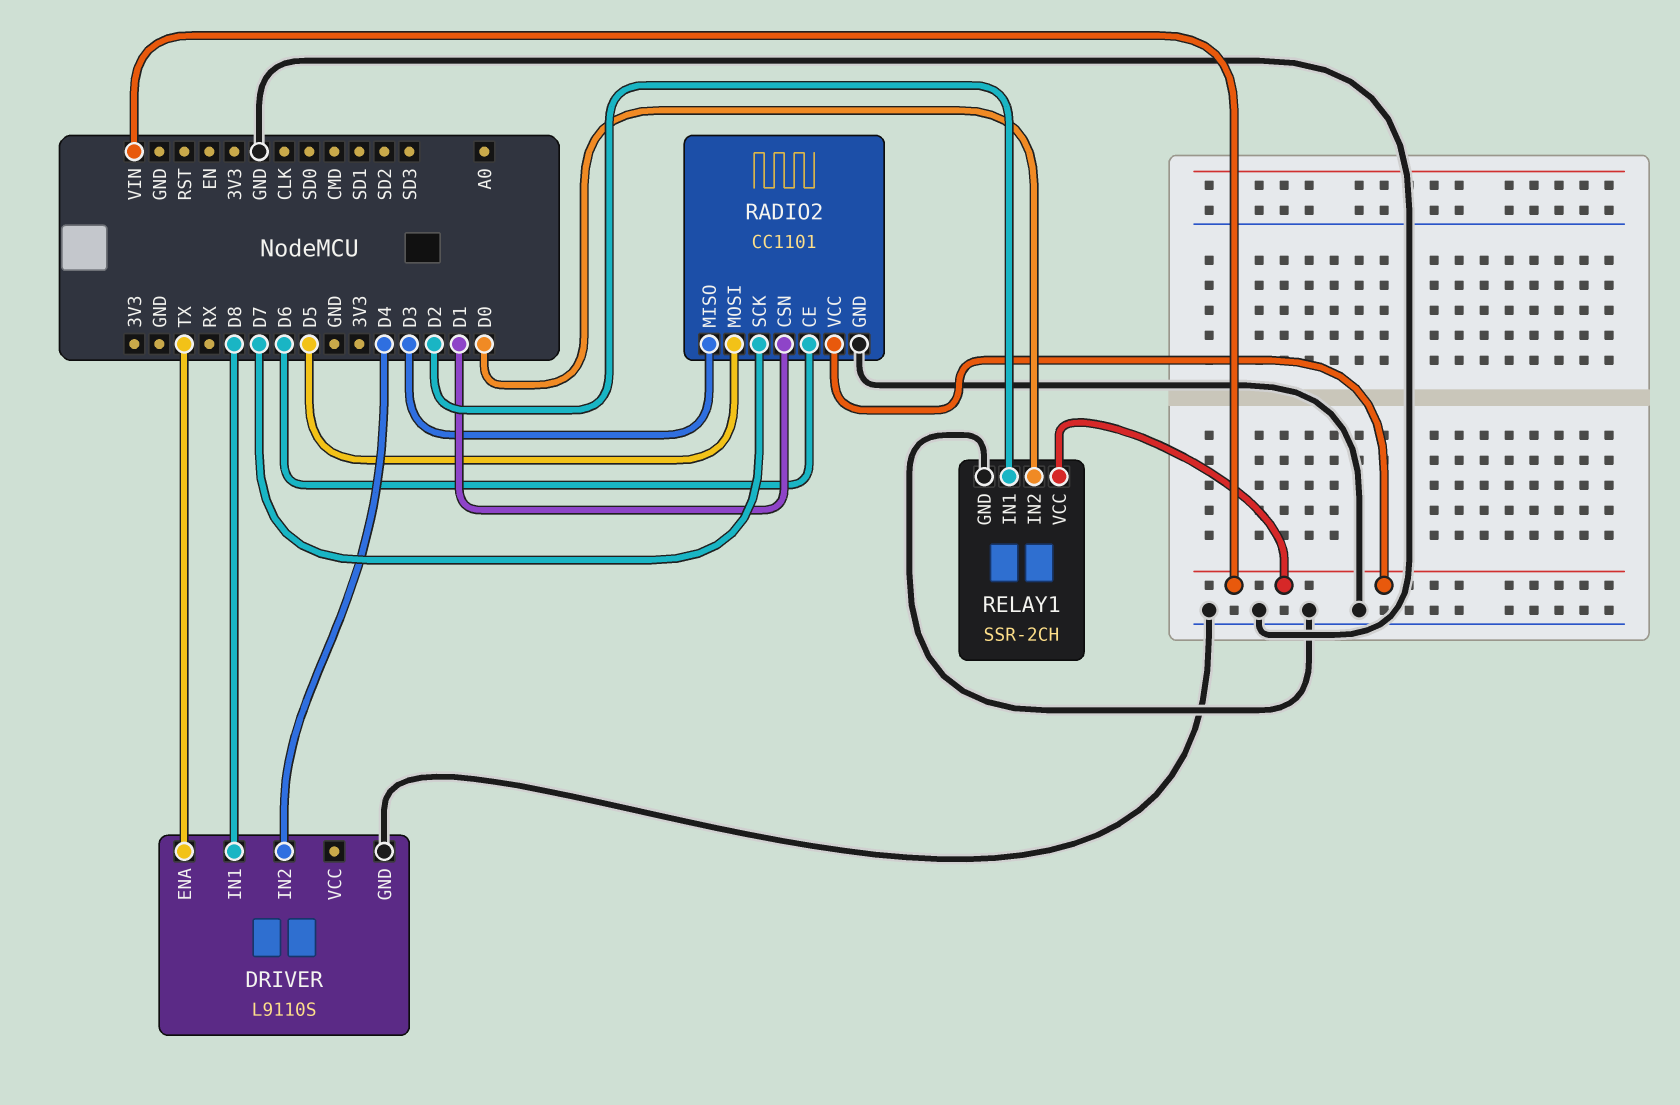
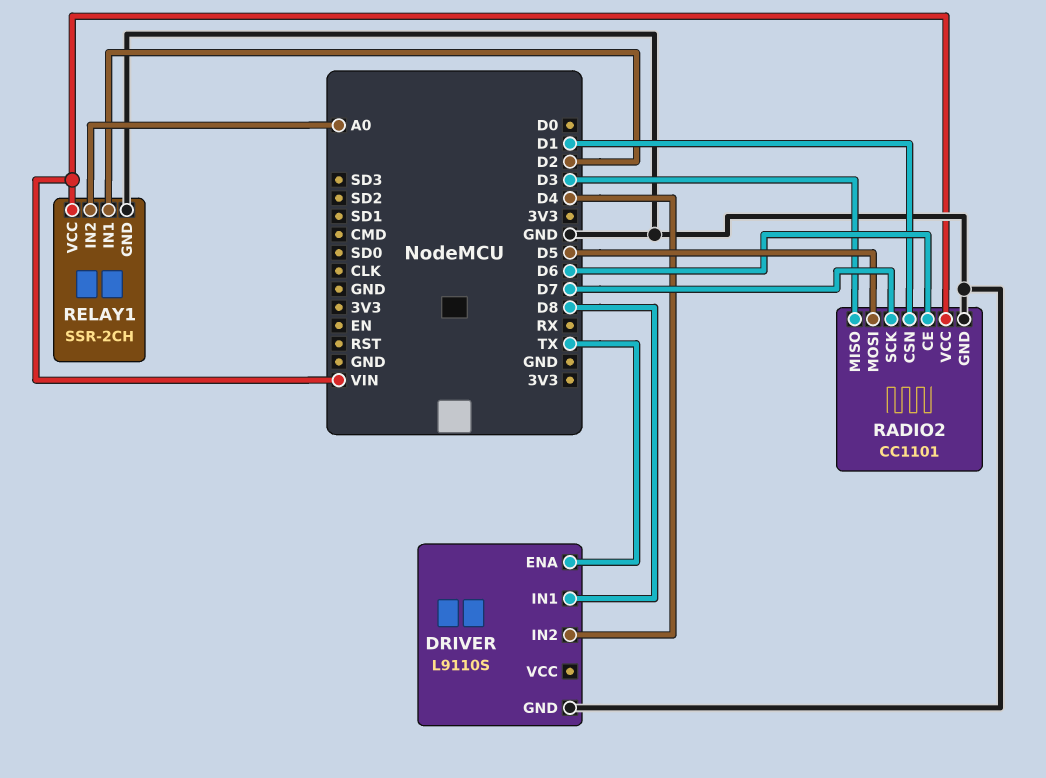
RELAY1 pin IN2: D0 -> A0

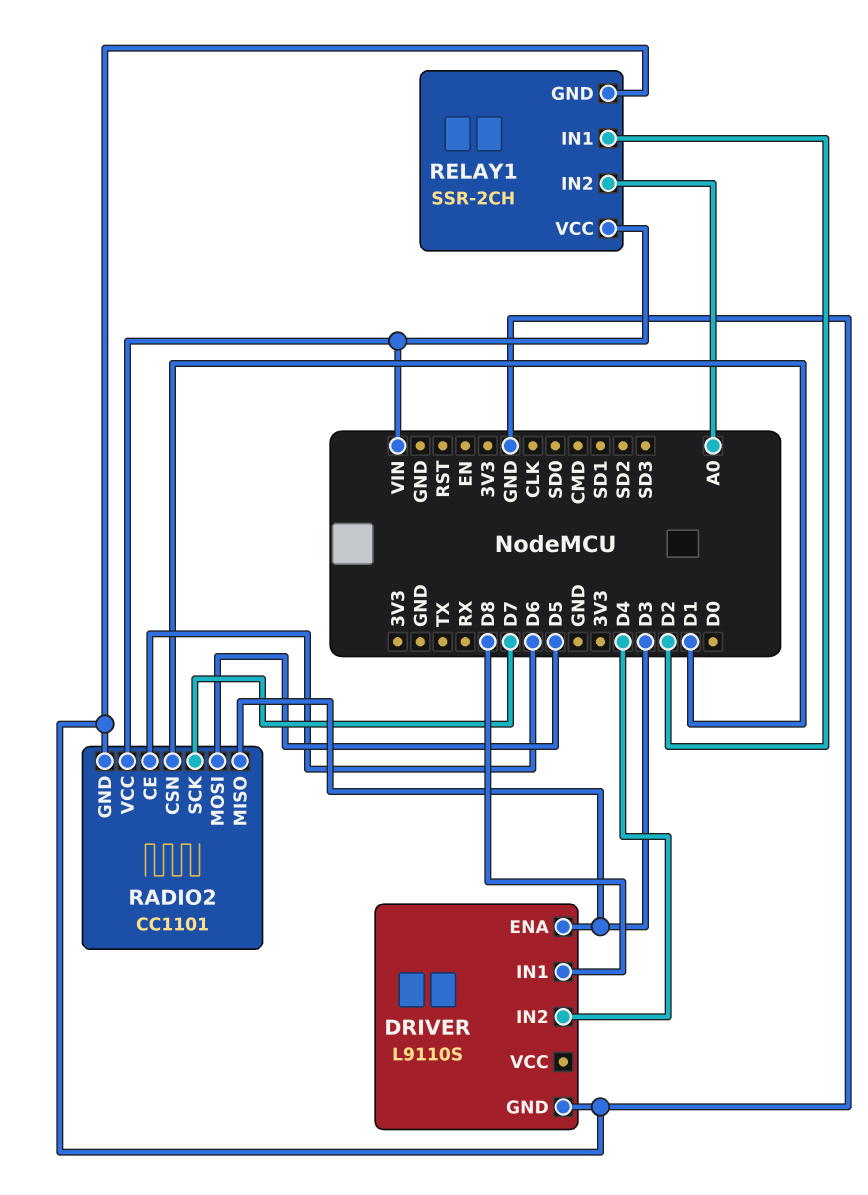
DRIVER pin ENA: TX -> D3

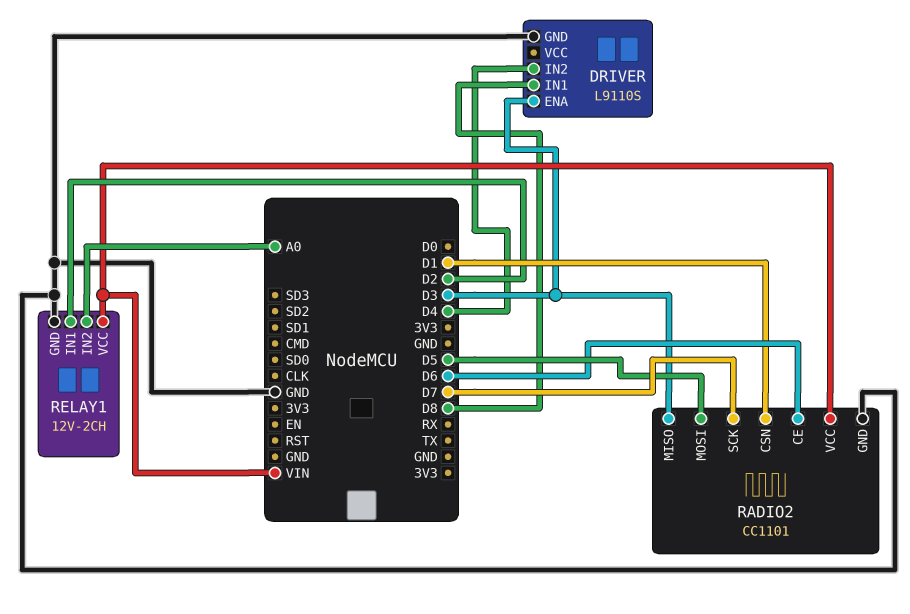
RELAY1: SSR-2CH -> 12V-2CH

